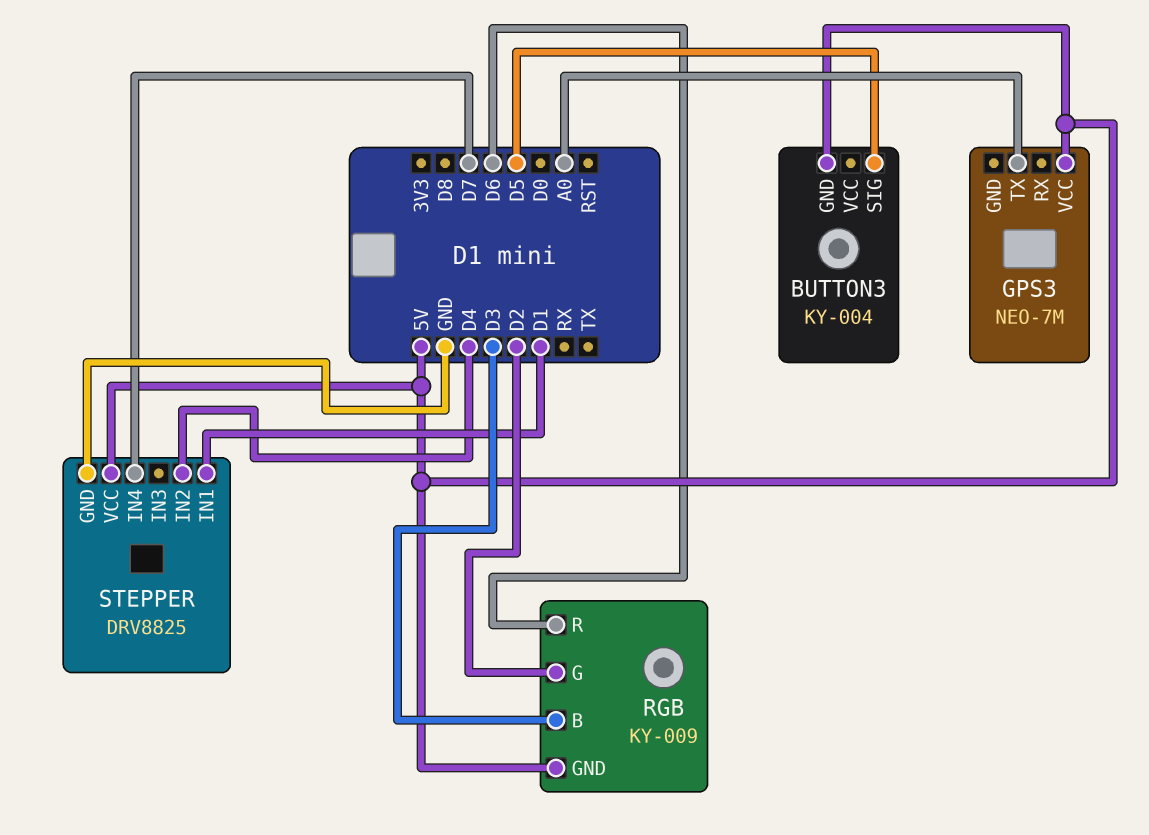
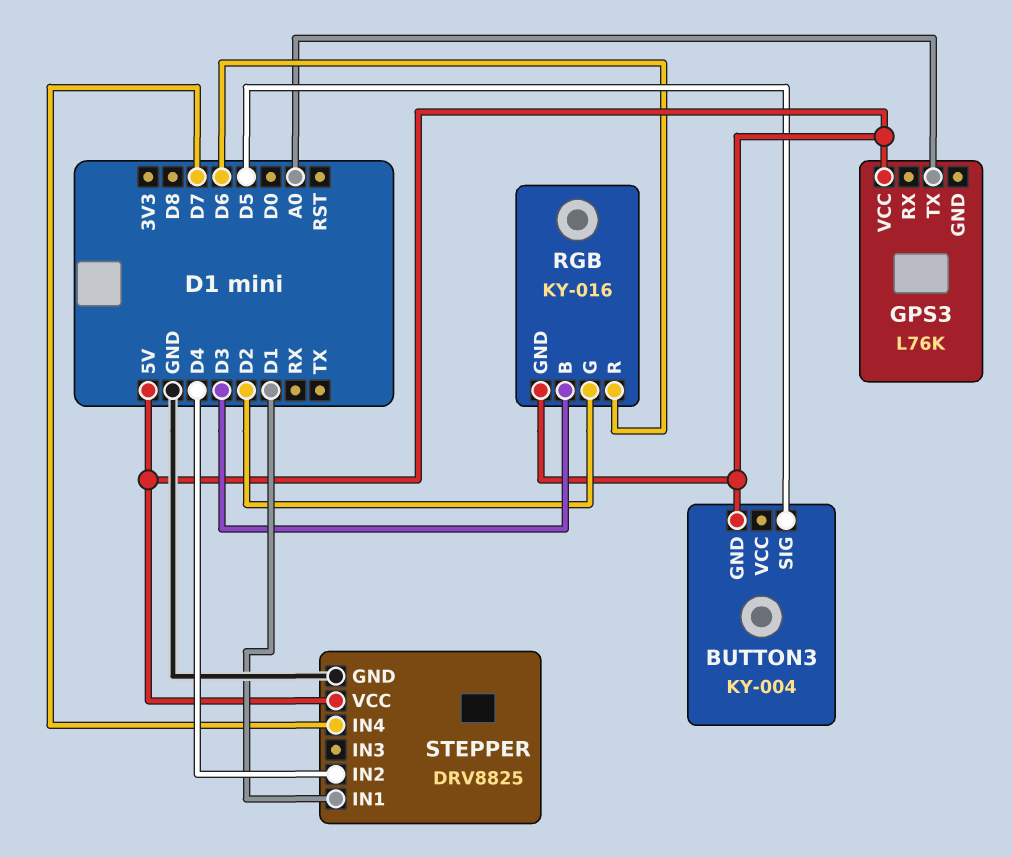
GPS3: NEO-7M -> L76K
RGB: KY-009 -> KY-016

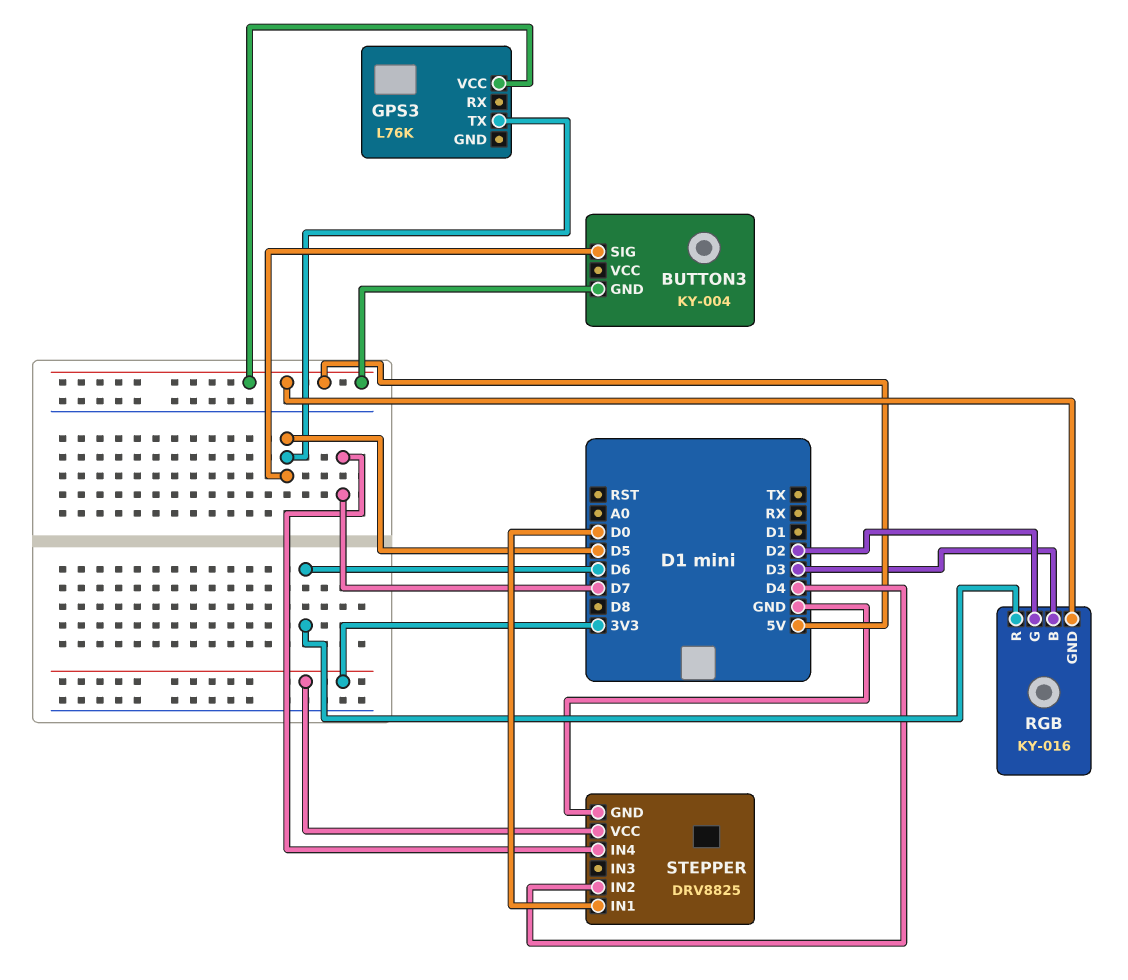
GPS3 pin TX: A0 -> D5
STEPPER pin IN1: D1 -> D0
STEPPER pin VCC: 5V -> 3V3

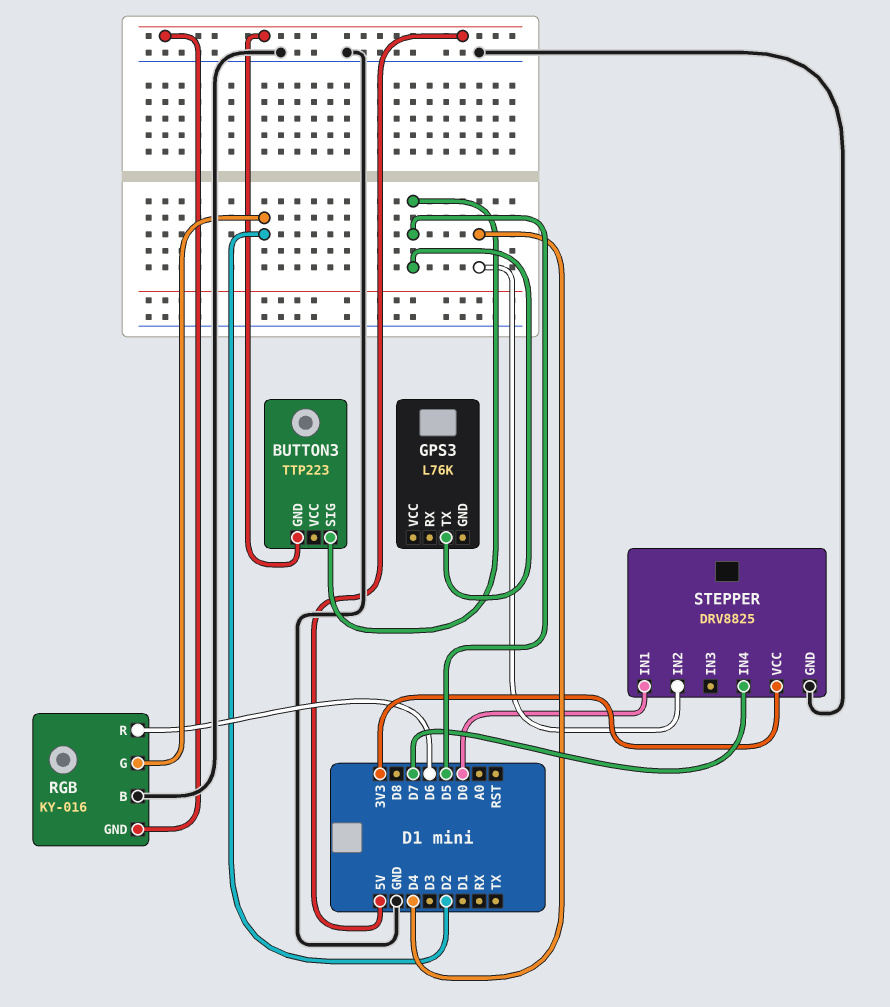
BUTTON3: KY-004 -> TTP223
GPS3 pin VCC: 5V -> none
RGB pin B: D3 -> GND

